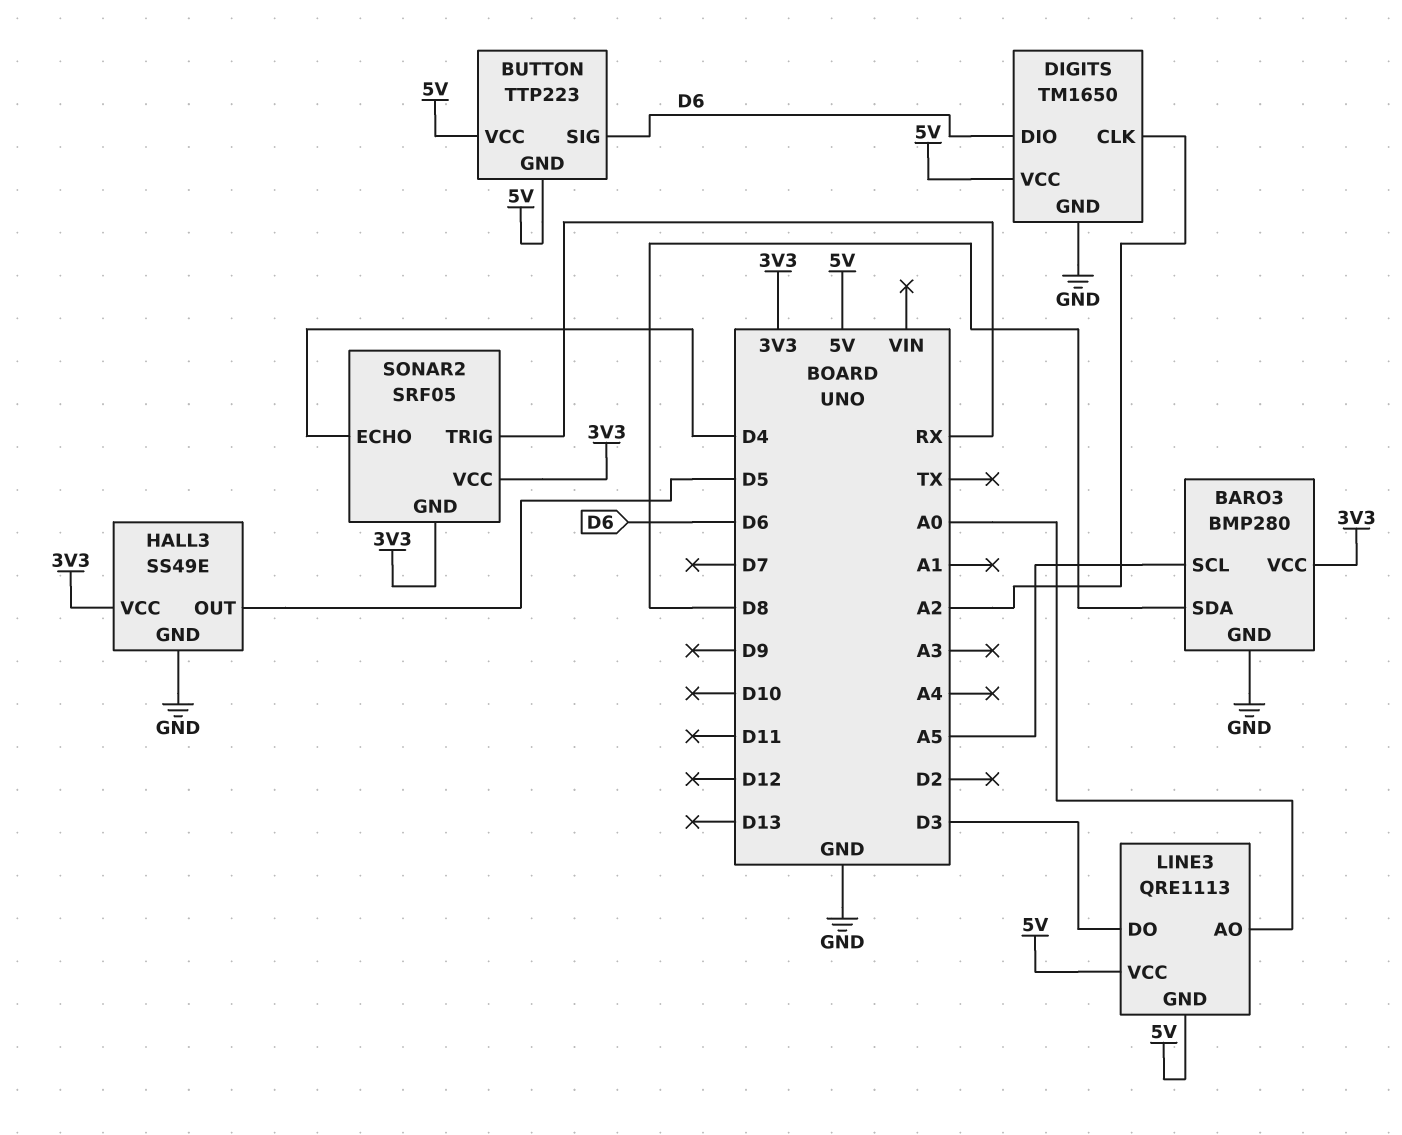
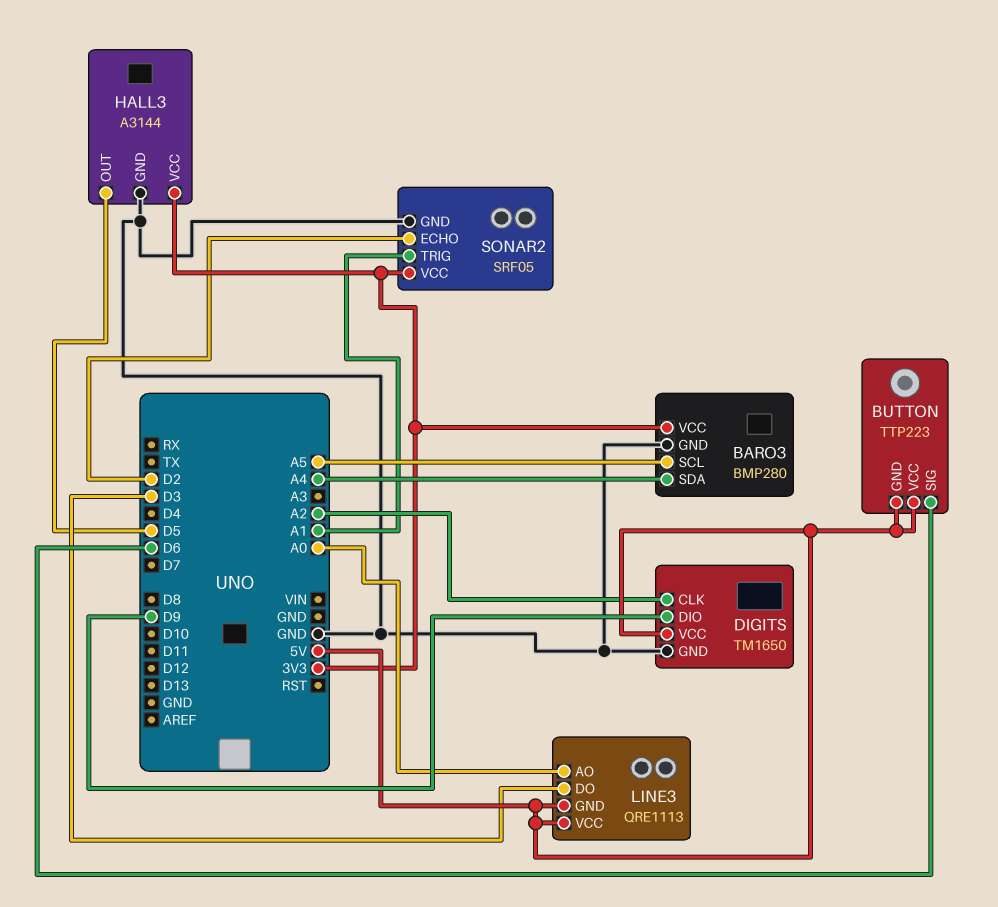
BARO3 pin SDA: D8 -> A4
DIGITS pin DIO: D6 -> D9
HALL3: SS49E -> A3144
SONAR2 pin ECHO: D4 -> D2
SONAR2 pin GND: 3V3 -> GND
SONAR2 pin TRIG: RX -> A1

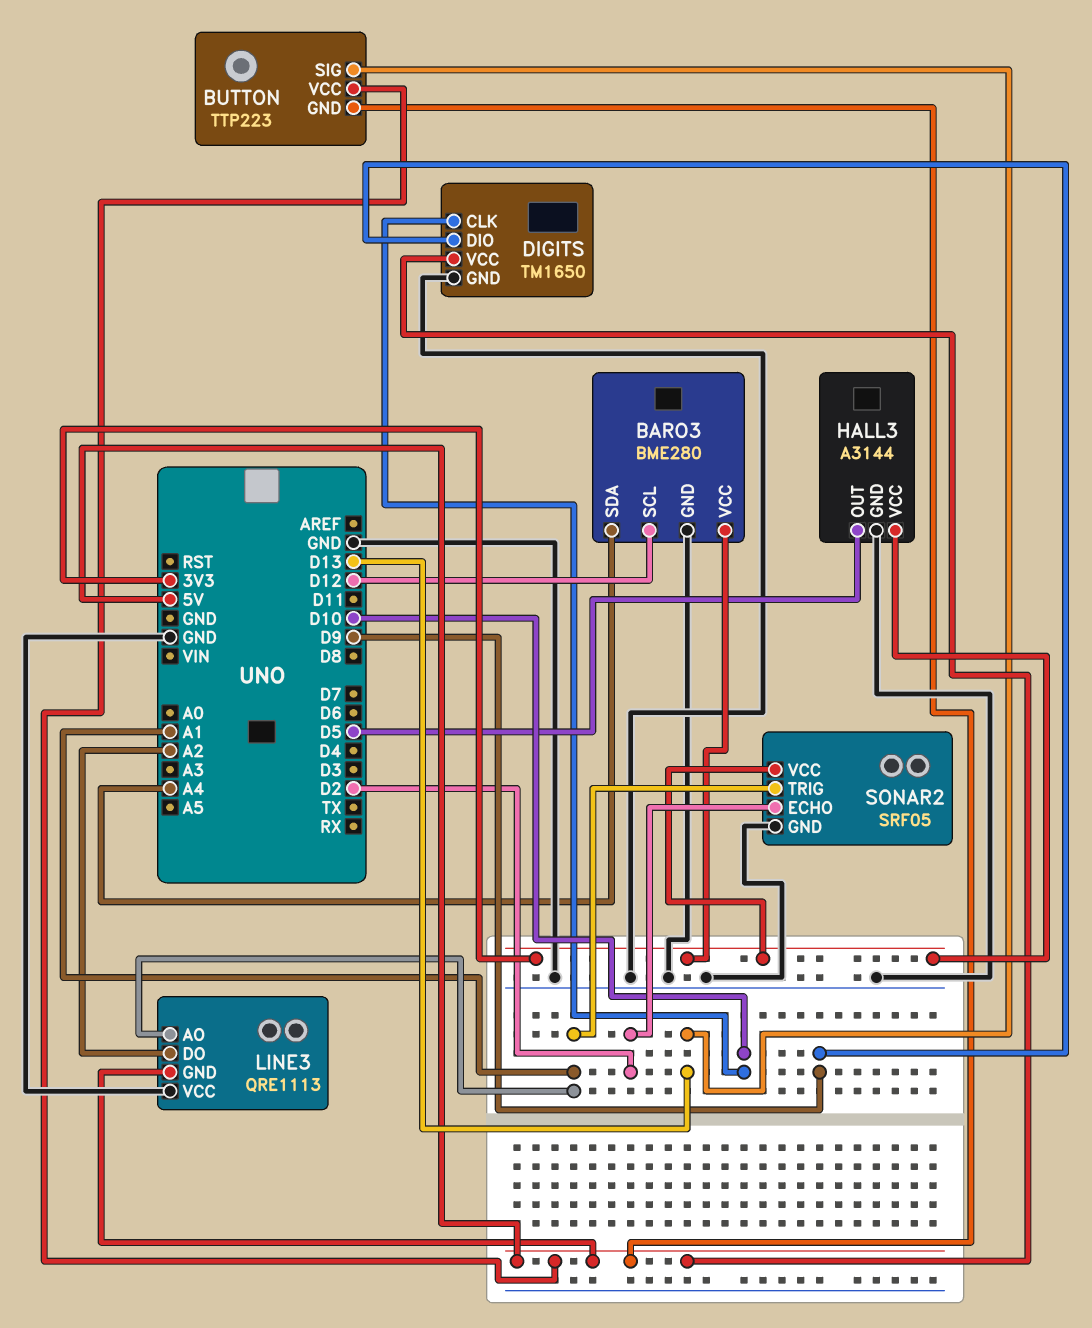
BARO3: BMP280 -> BME280
BARO3 pin SCL: A5 -> D12
BUTTON pin SIG: D6 -> D13
DIGITS pin CLK: A2 -> D10
LINE3 pin AO: A0 -> A1
LINE3 pin DO: D3 -> A2
LINE3 pin VCC: 5V -> GND

